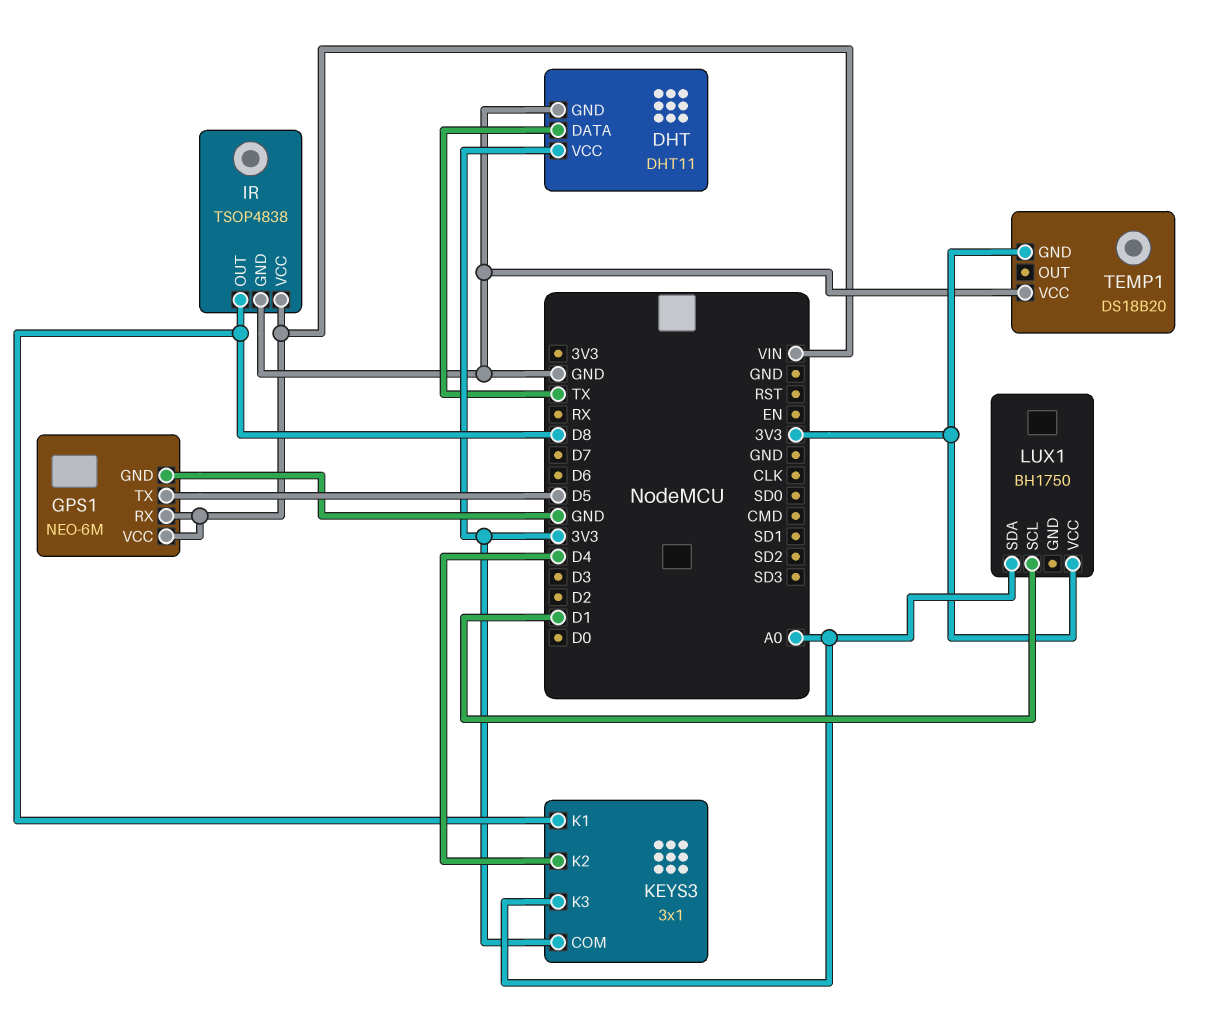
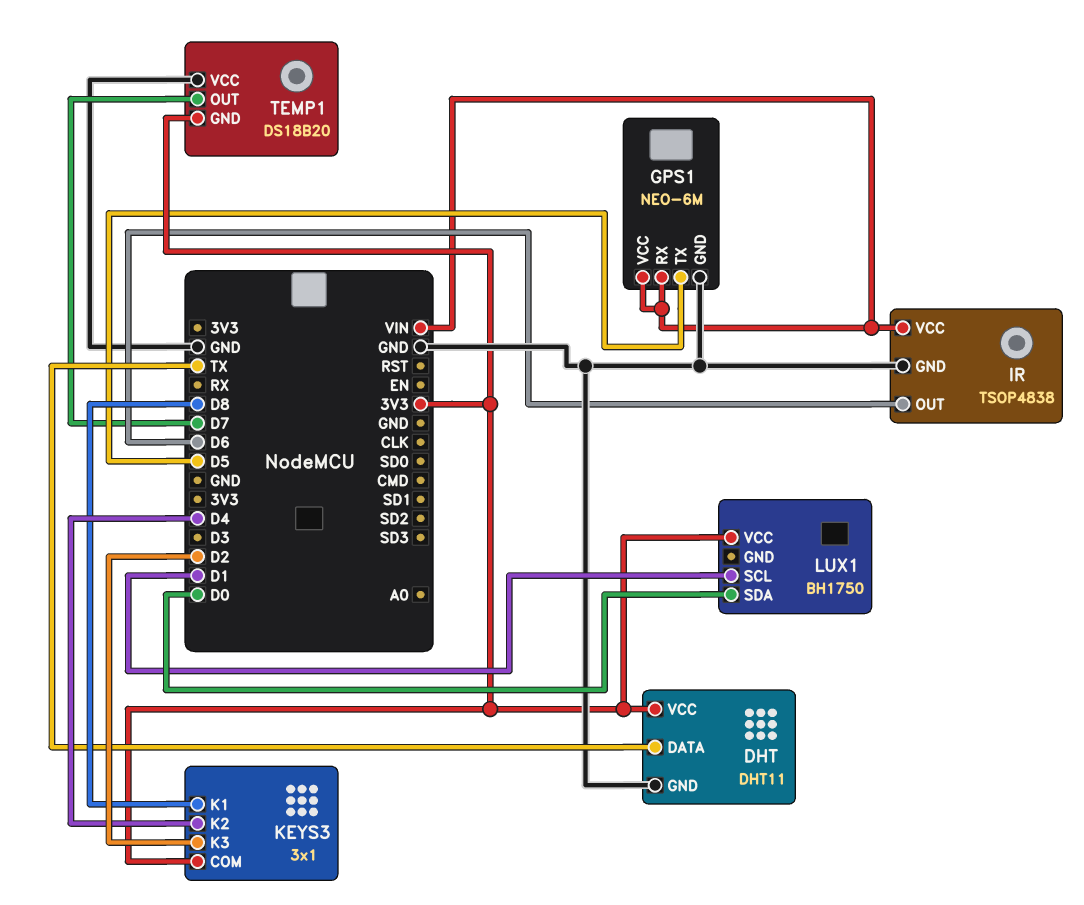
IR pin OUT: D8 -> D6
KEYS3 pin K3: A0 -> D2
LUX1 pin SDA: A0 -> D0
TEMP1 pin OUT: none -> D7

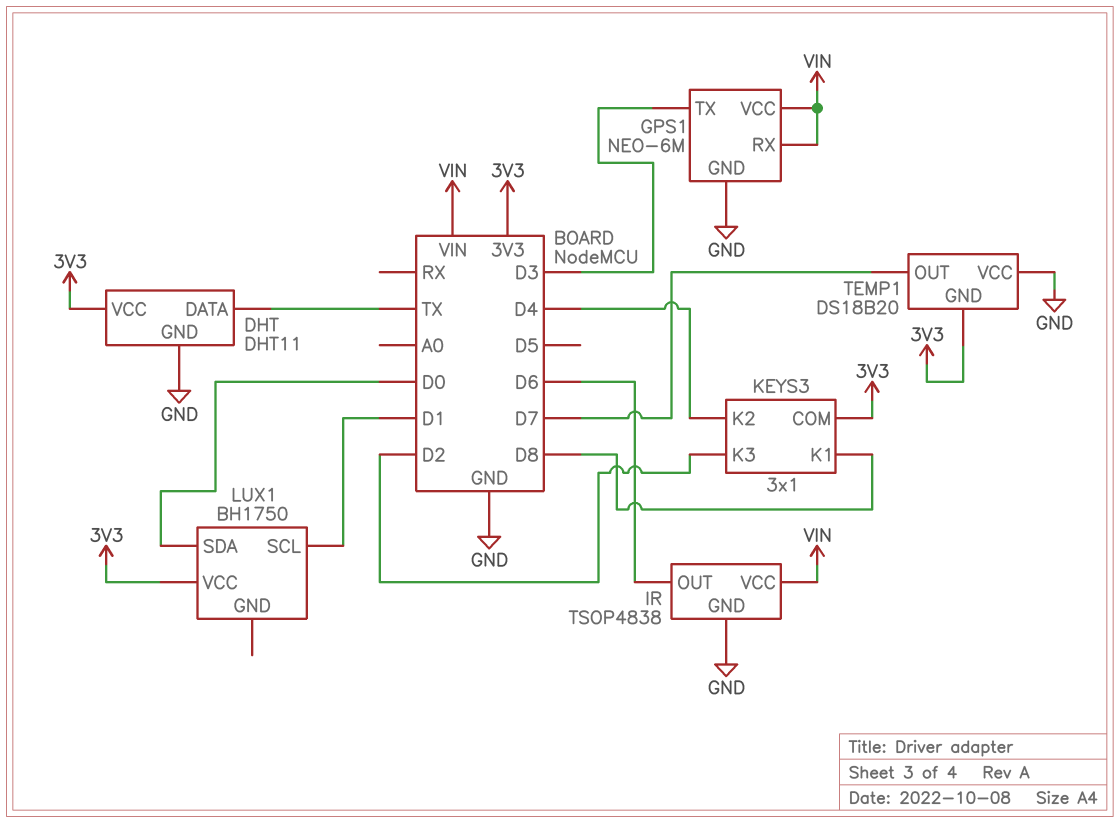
GPS1 pin TX: D5 -> D3

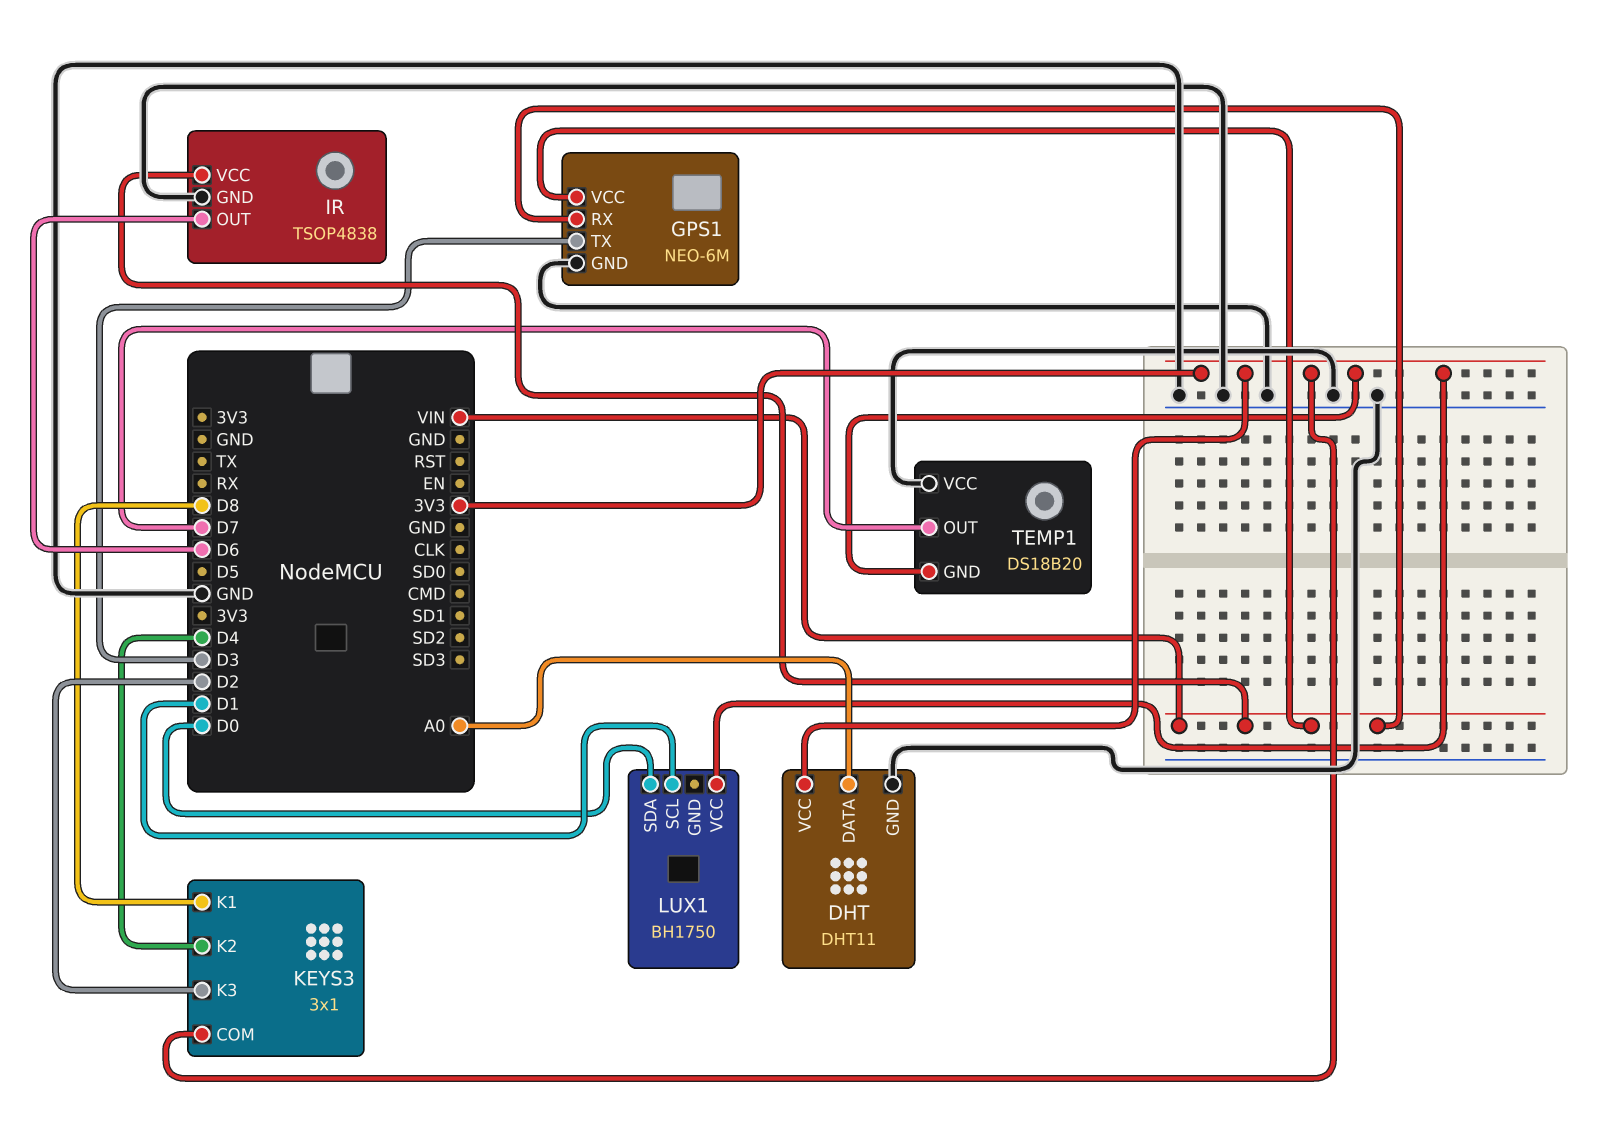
DHT pin DATA: TX -> A0

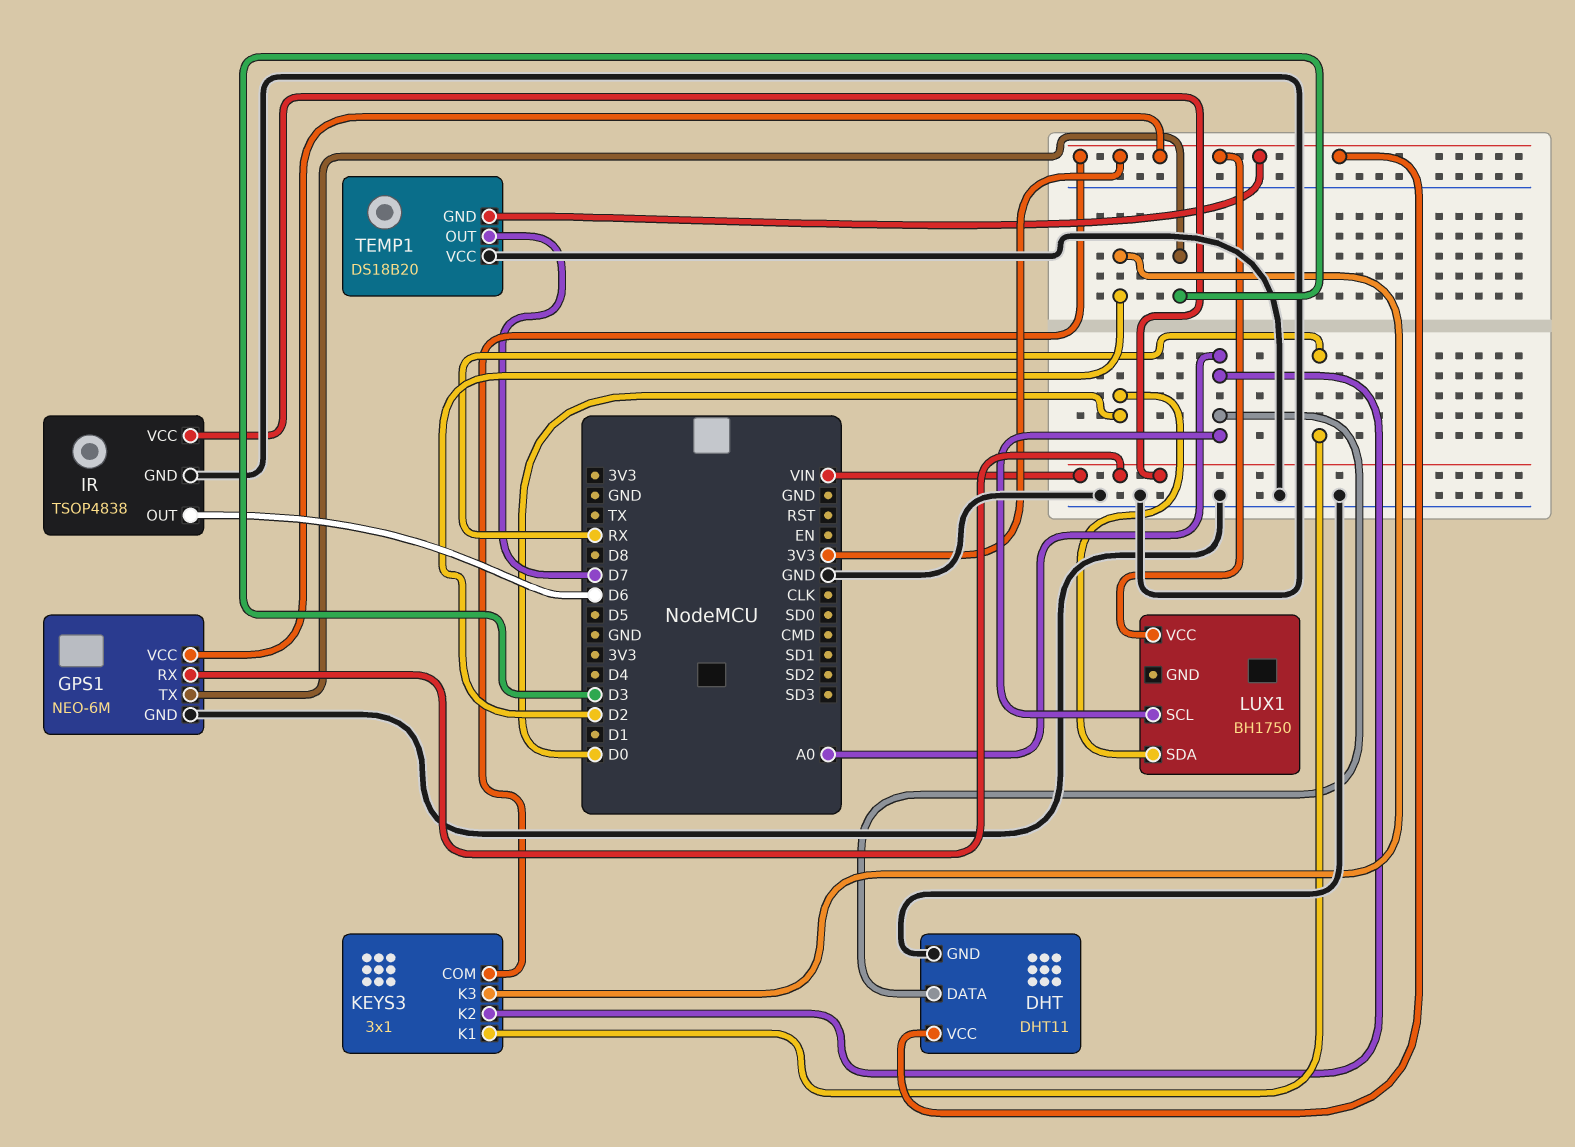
GPS1 pin VCC: VIN -> 3V3
KEYS3 pin K1: D8 -> RX
KEYS3 pin K2: D4 -> A0
LUX1 pin SCL: D1 -> A0

